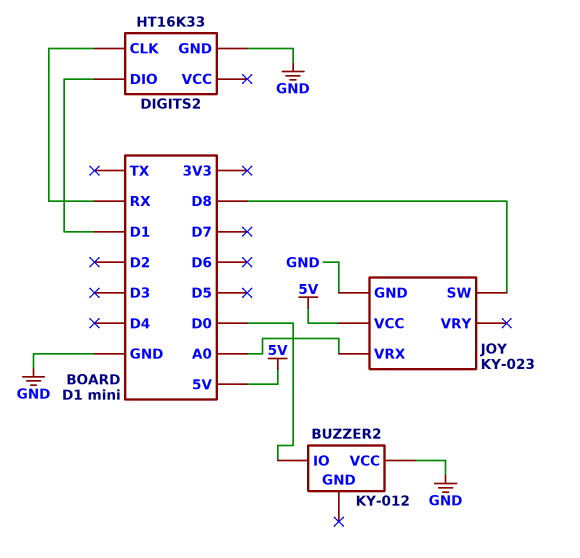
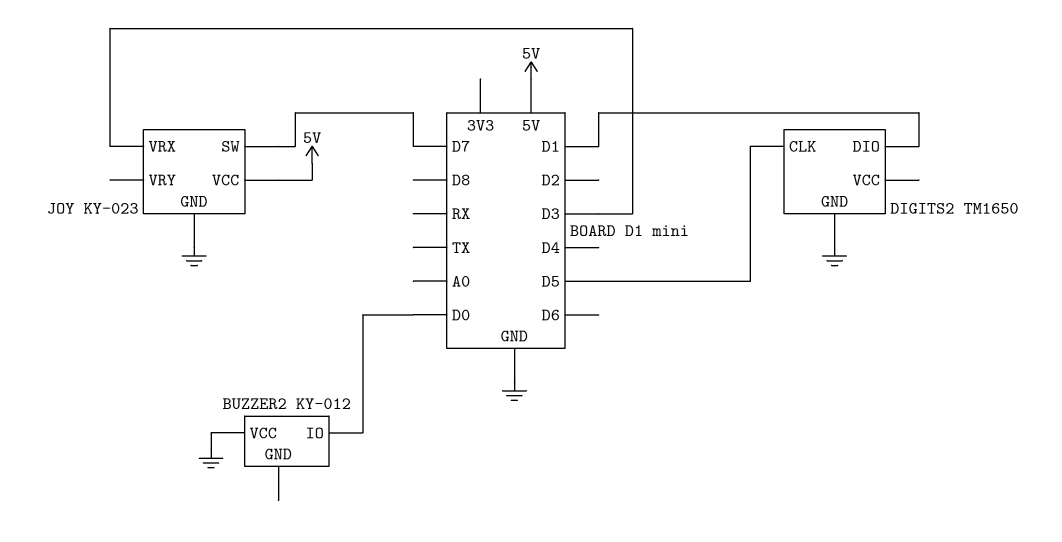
DIGITS2: HT16K33 -> TM1650
DIGITS2 pin CLK: RX -> D5
JOY pin SW: D8 -> D7
JOY pin VRX: A0 -> D3

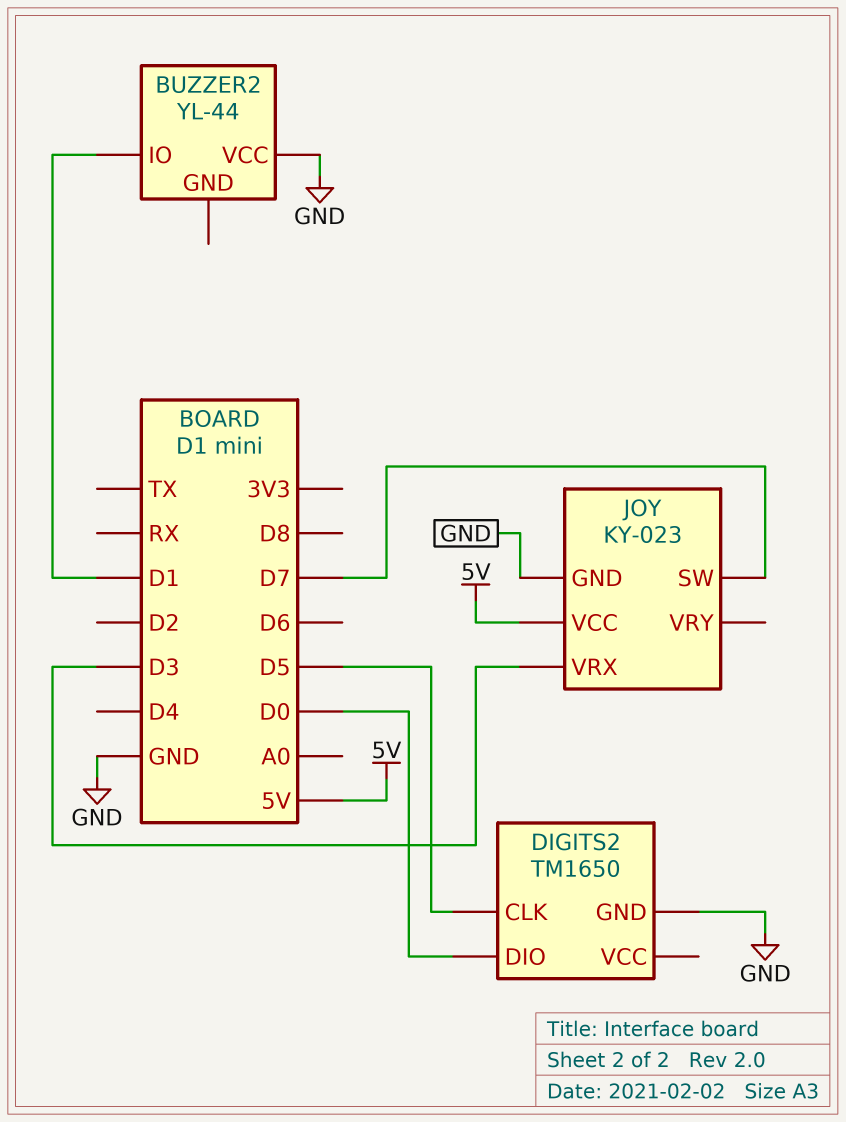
BUZZER2: KY-012 -> YL-44
BUZZER2 pin IO: D0 -> D1
DIGITS2 pin DIO: D1 -> D0

